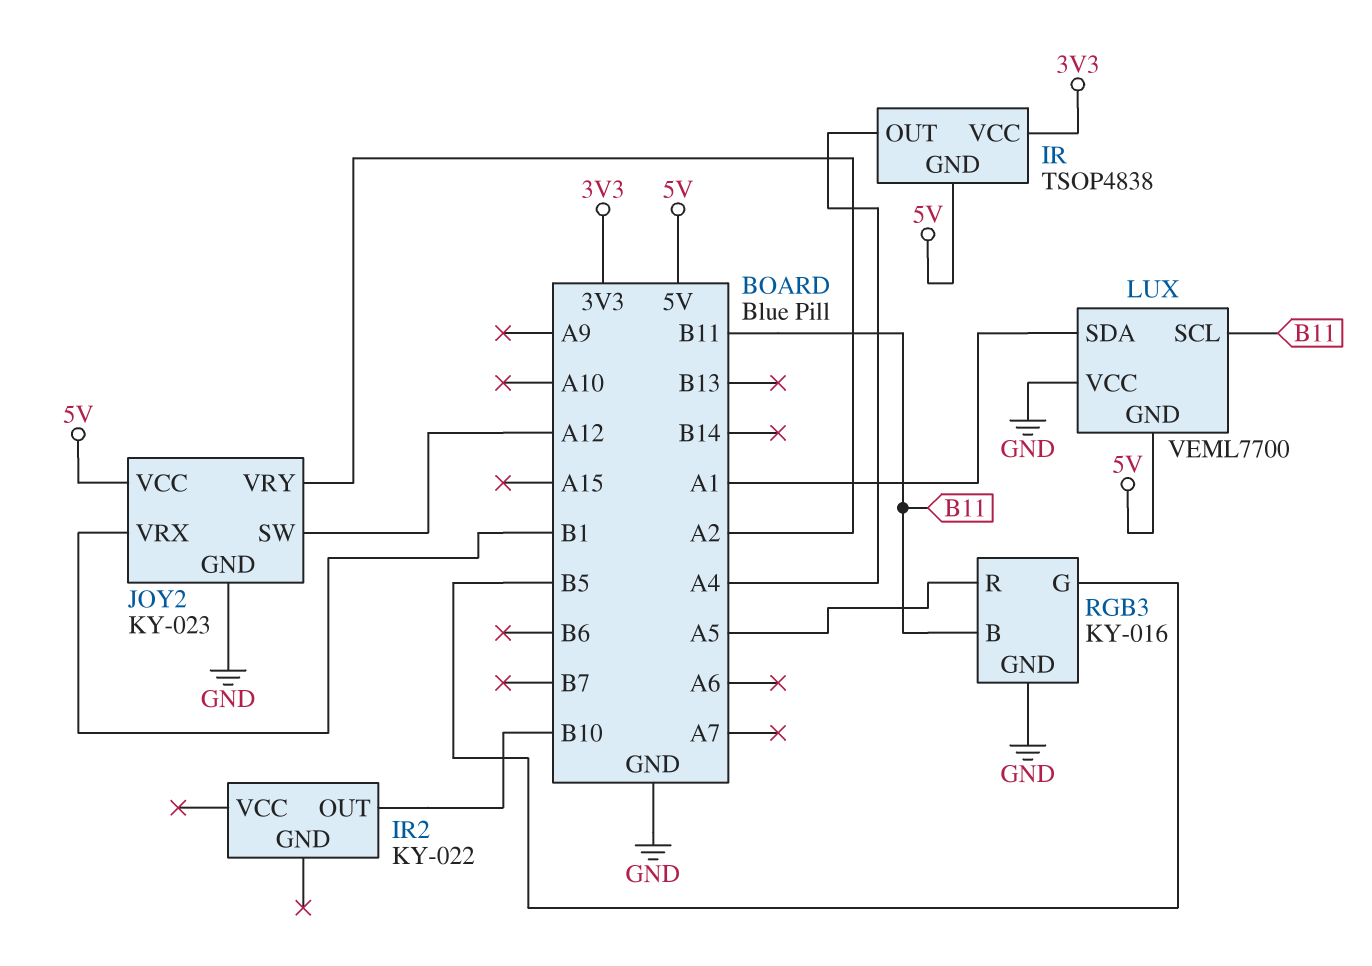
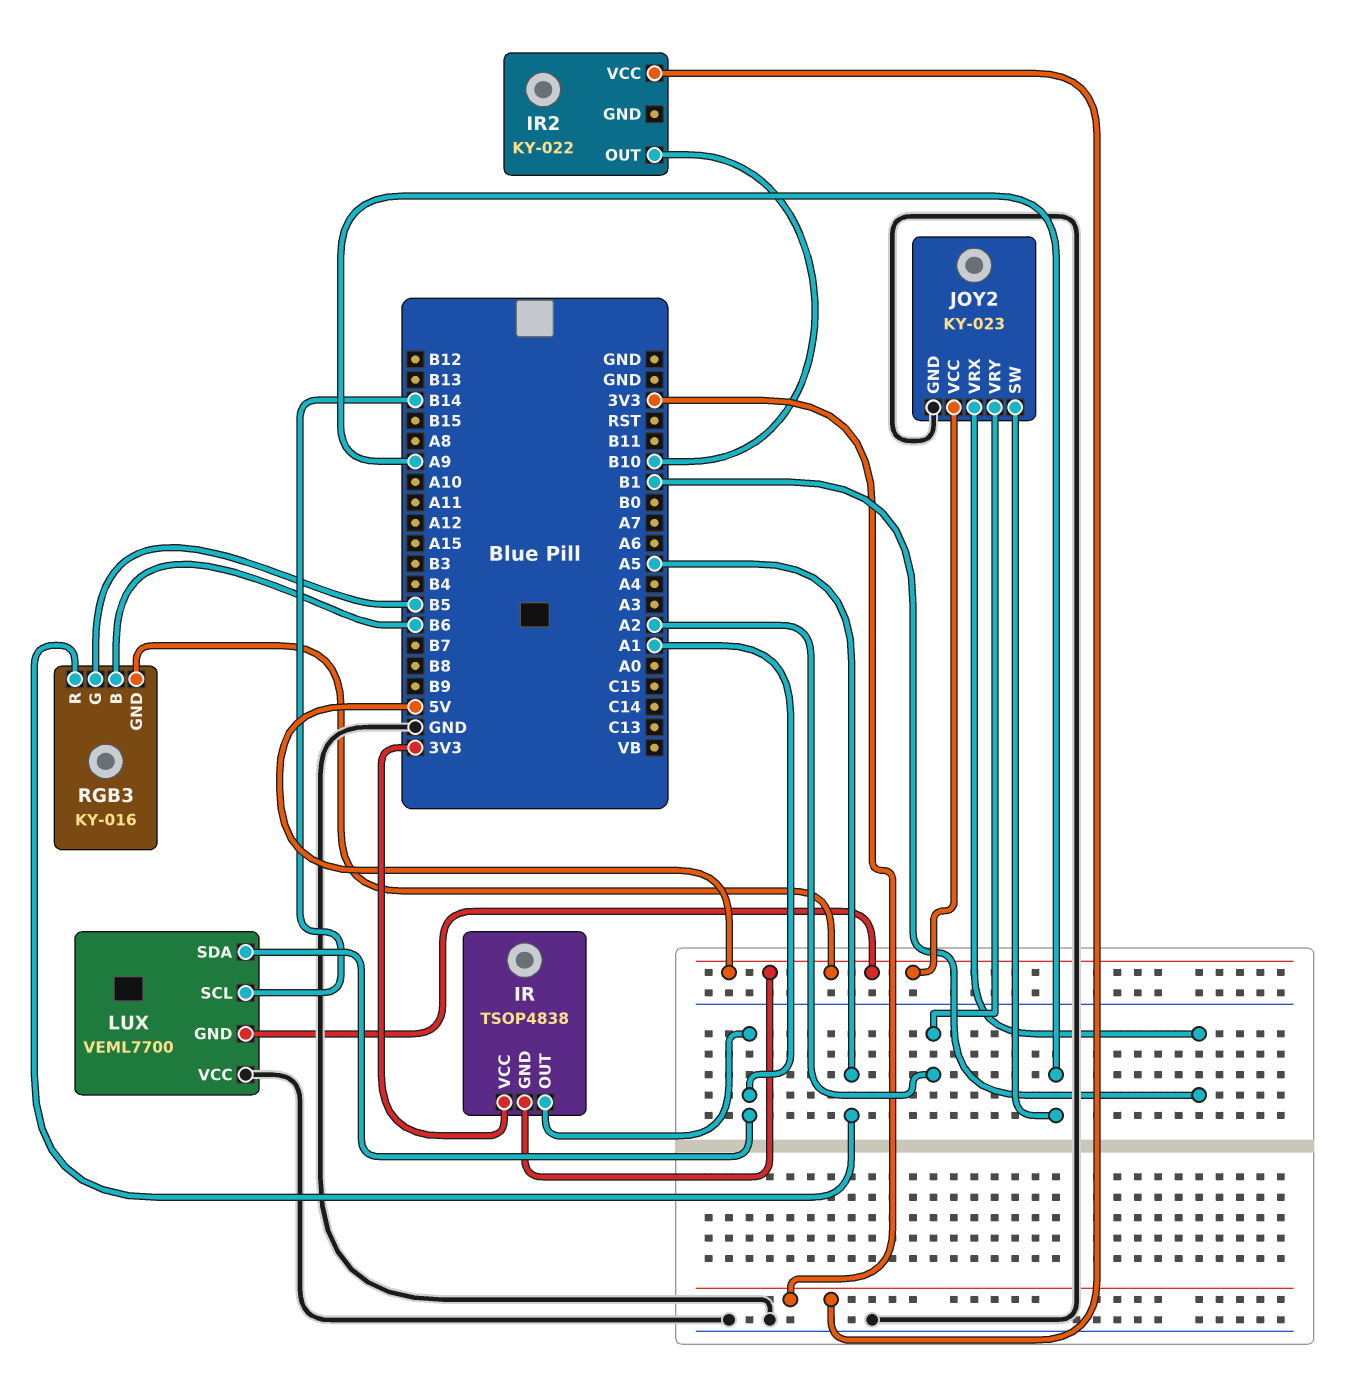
IR pin OUT: A4 -> A1
IR2 pin VCC: none -> 3V3
JOY2 pin SW: A12 -> A9
LUX pin SCL: B11 -> B14
RGB3 pin B: B11 -> B6
RGB3 pin GND: GND -> 5V

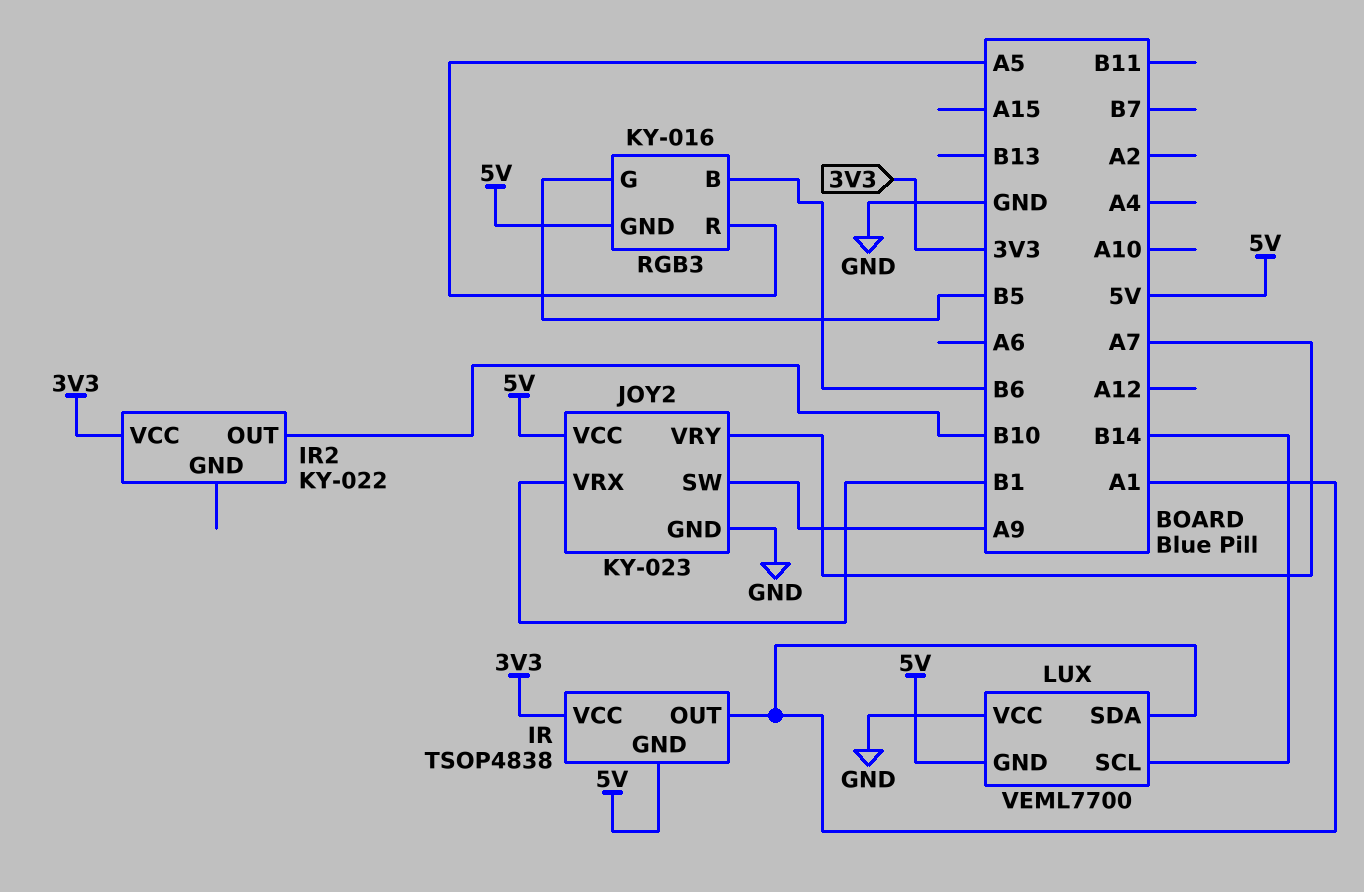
JOY2 pin VRY: A2 -> A7

